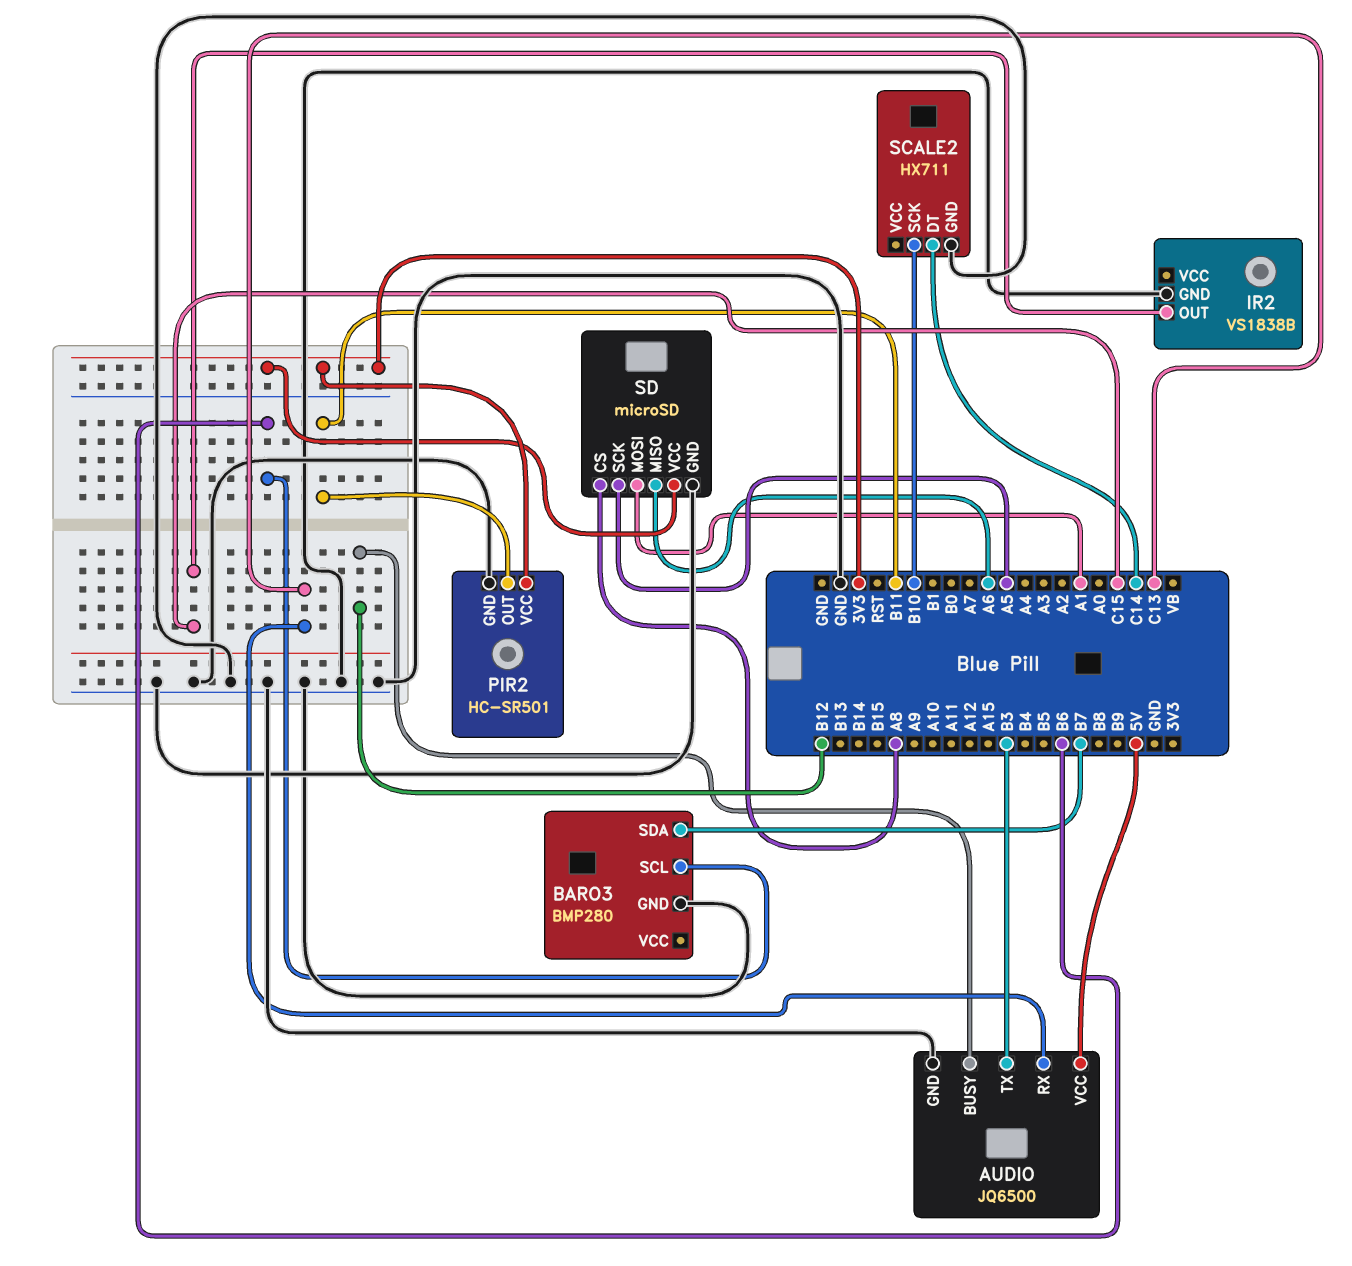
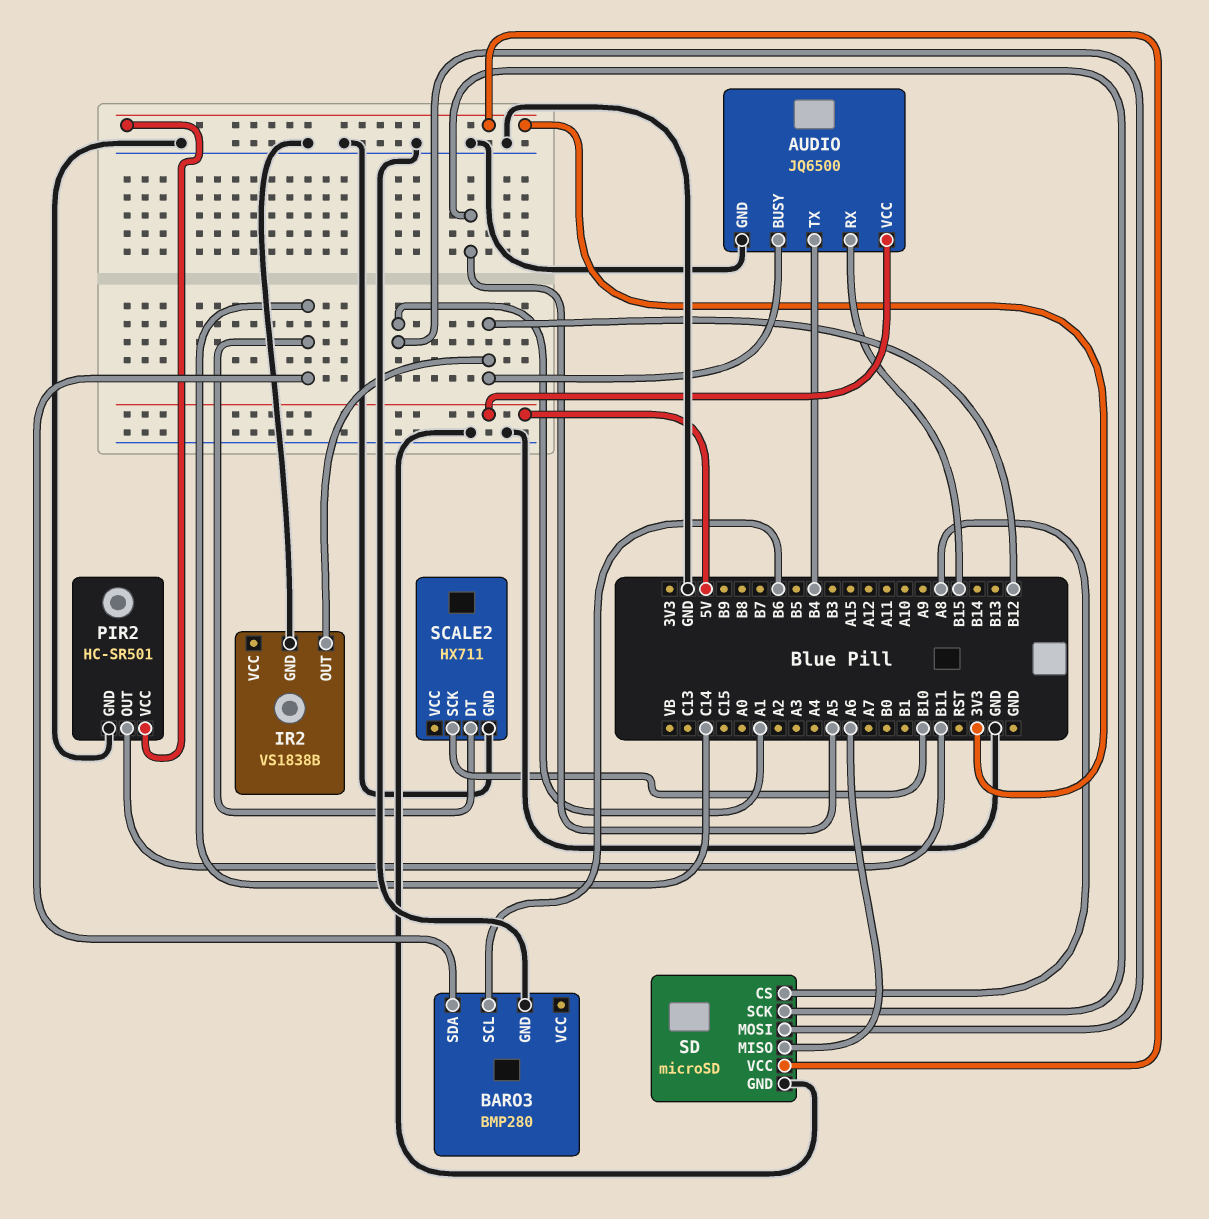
AUDIO pin RX: C13 -> B15
AUDIO pin TX: B3 -> B4
BARO3 pin SDA: B7 -> C14
IR2 pin OUT: C15 -> B12

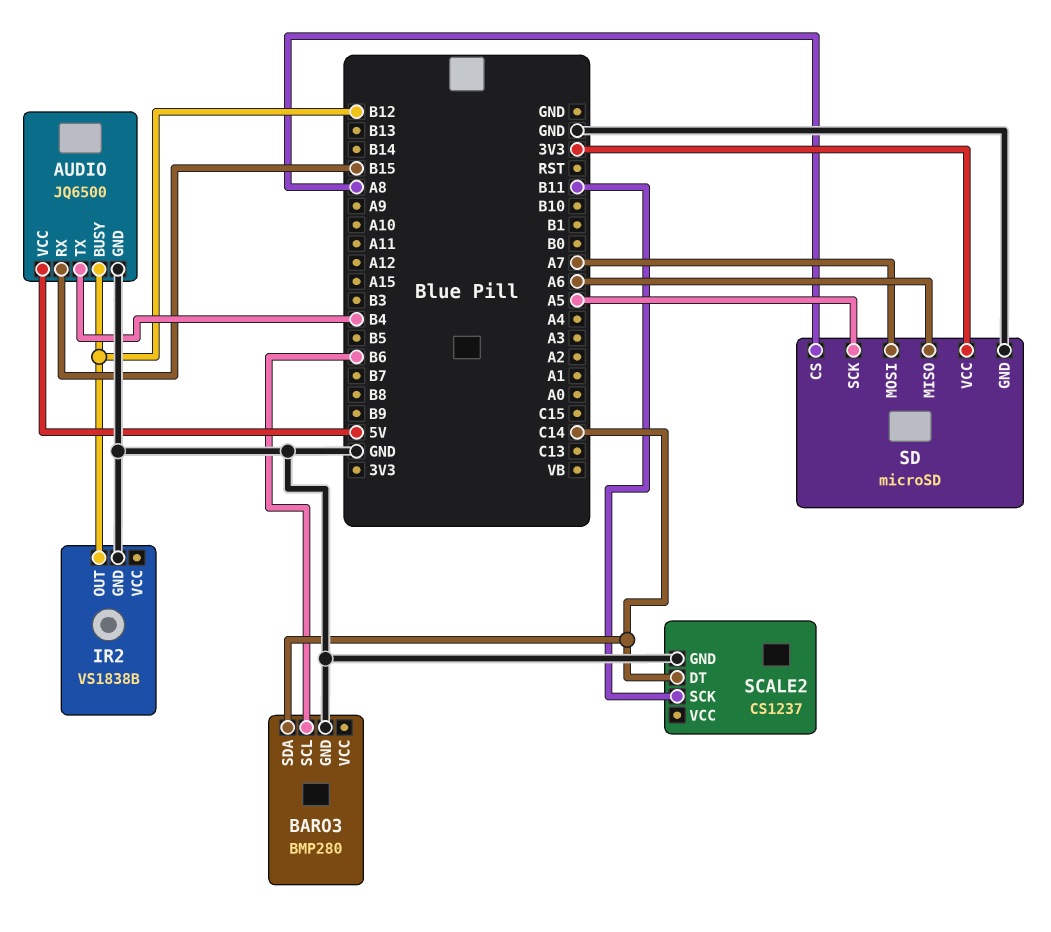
PIR2: HC-SR501 -> none
PIR2 pin GND: GND -> none
PIR2 pin OUT: B11 -> none
PIR2 pin VCC: 3V3 -> none
SCALE2: HX711 -> CS1237
SCALE2 pin SCK: B10 -> B11
SD pin MOSI: A1 -> A7

